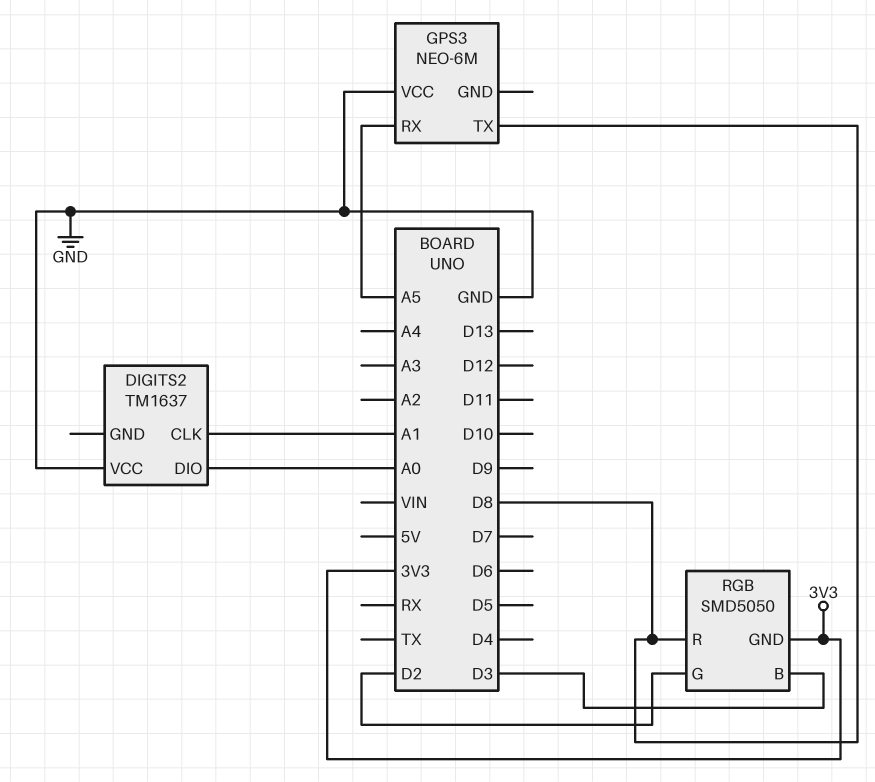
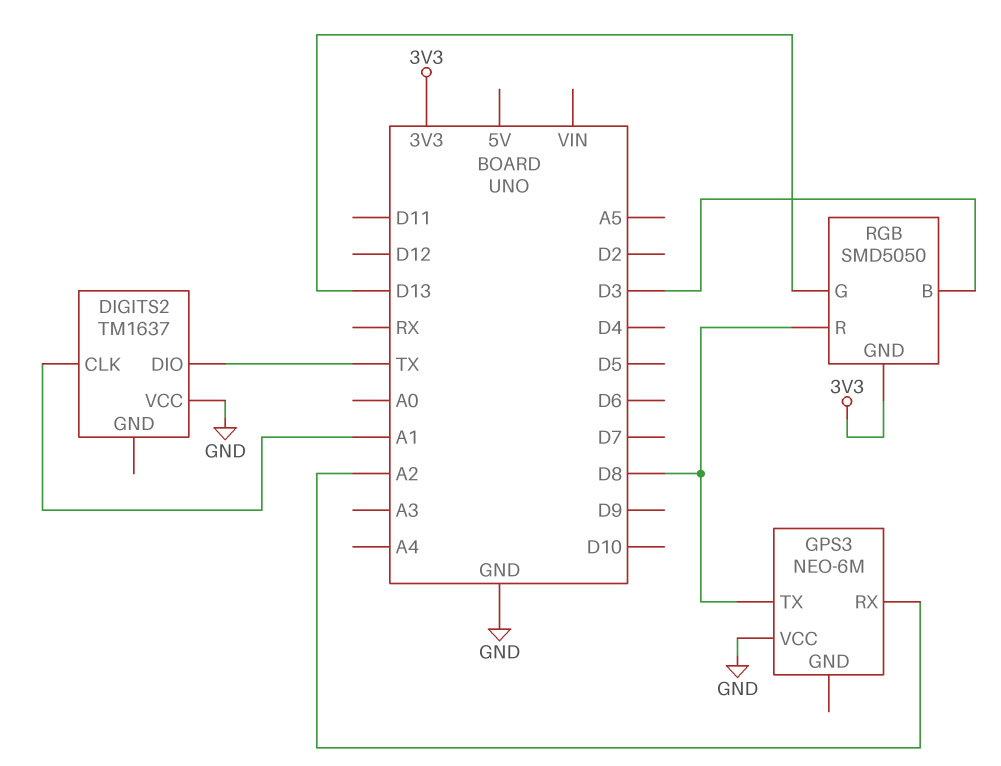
DIGITS2 pin DIO: A0 -> TX
GPS3 pin RX: A5 -> A2
RGB pin G: D2 -> D13

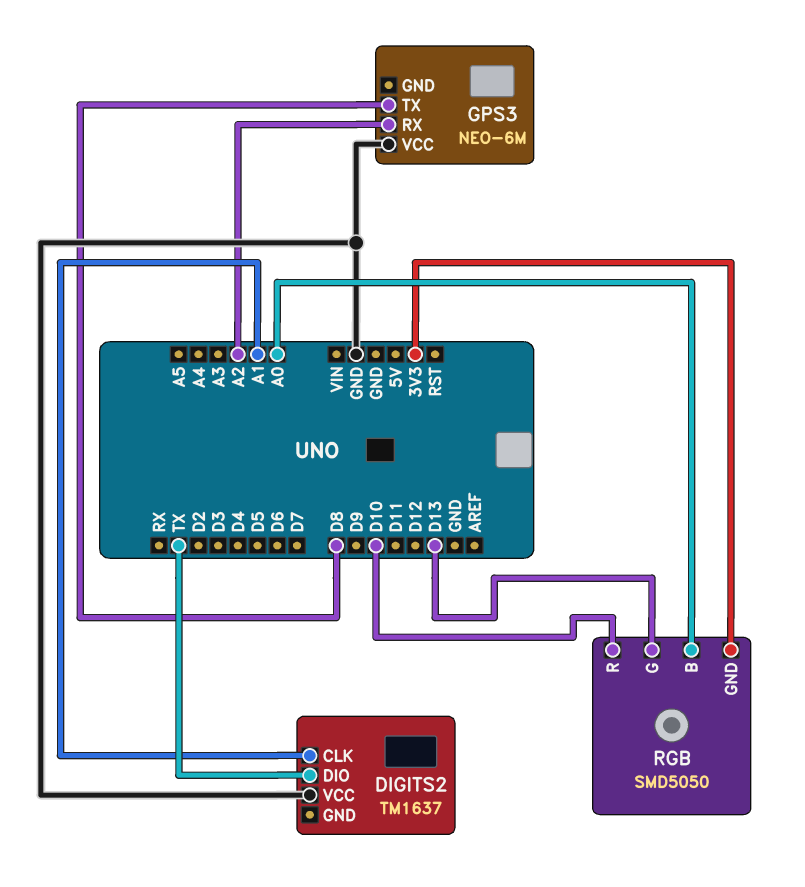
RGB pin B: D3 -> A0
RGB pin R: D8 -> D10

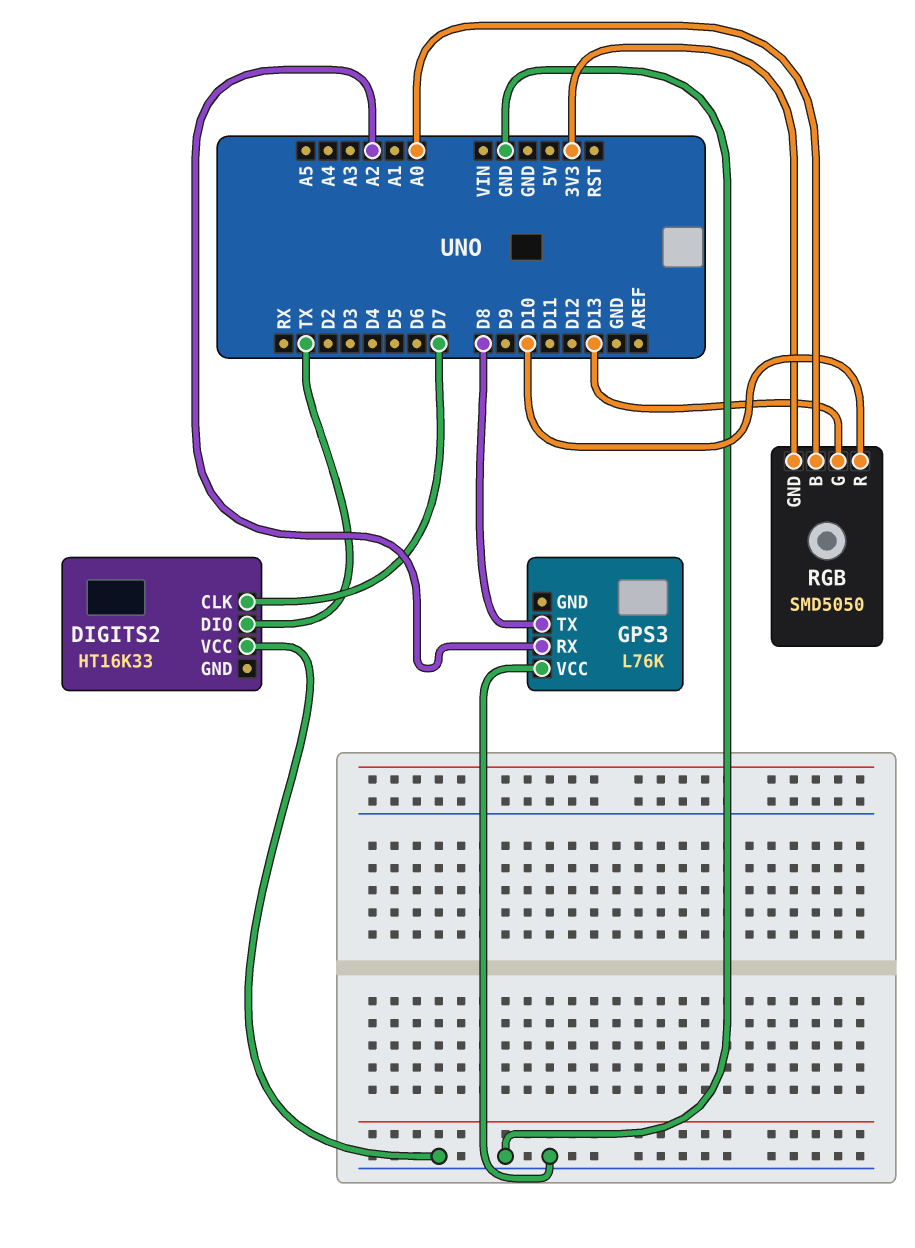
DIGITS2: TM1637 -> HT16K33
DIGITS2 pin CLK: A1 -> D7
GPS3: NEO-6M -> L76K

